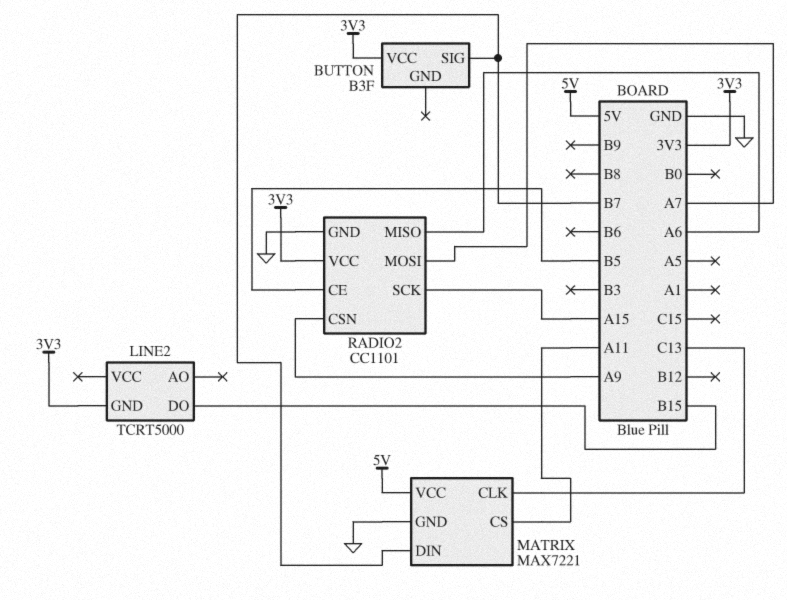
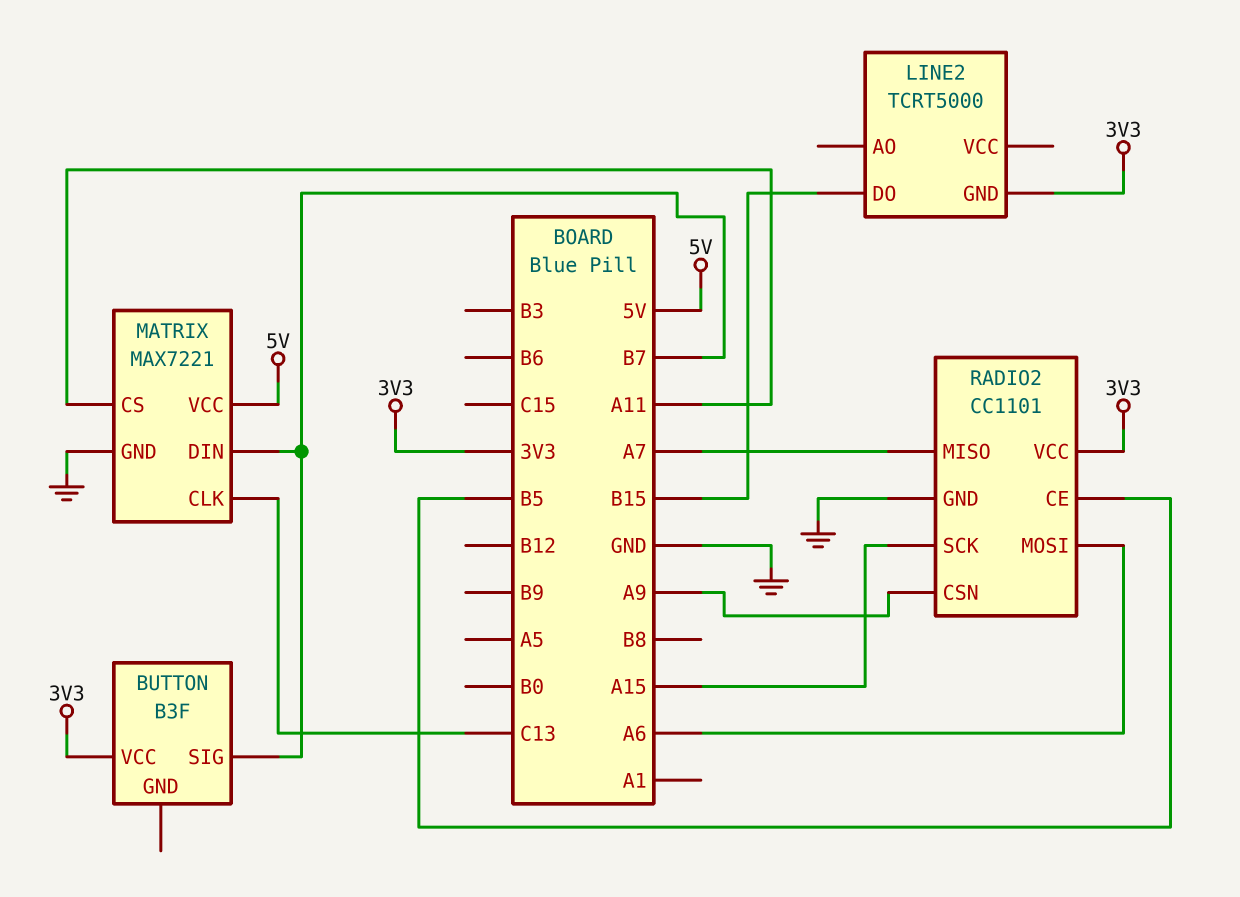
RADIO2 pin MISO: A6 -> A7
RADIO2 pin MOSI: A7 -> A6

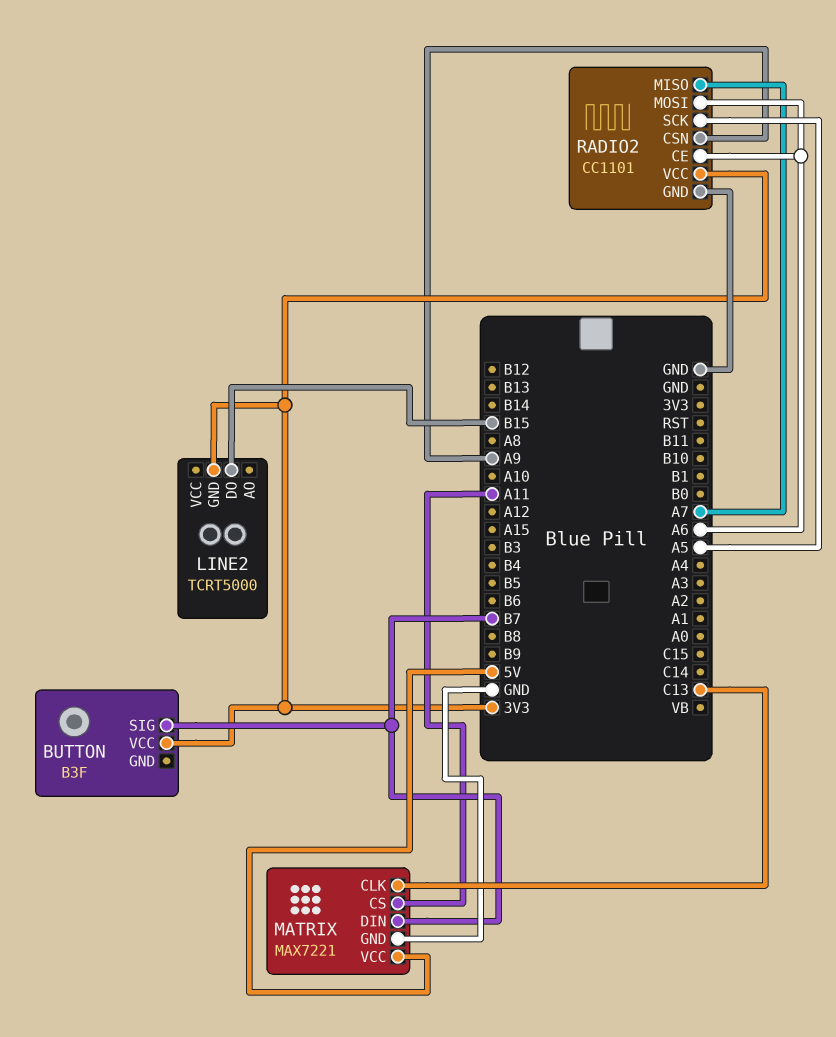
RADIO2 pin CE: B5 -> A6
RADIO2 pin SCK: A15 -> A5

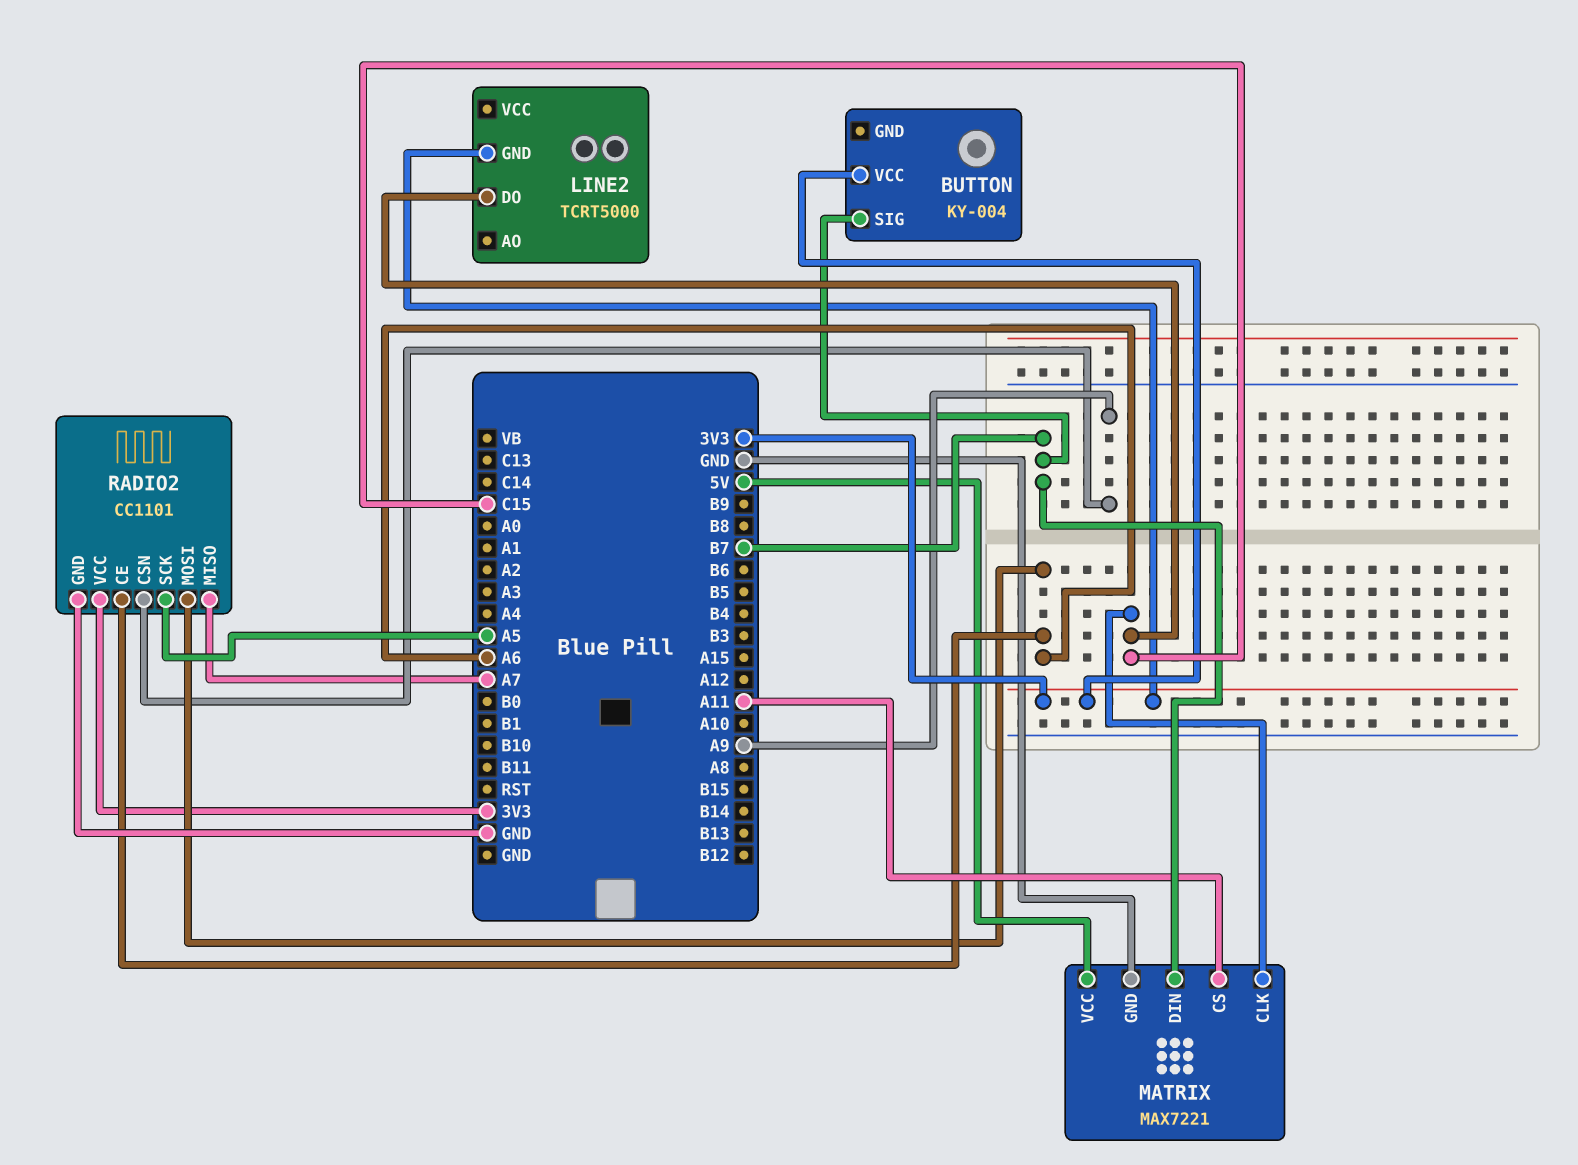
BUTTON: B3F -> KY-004
LINE2 pin DO: B15 -> C15
MATRIX pin CLK: C13 -> C15

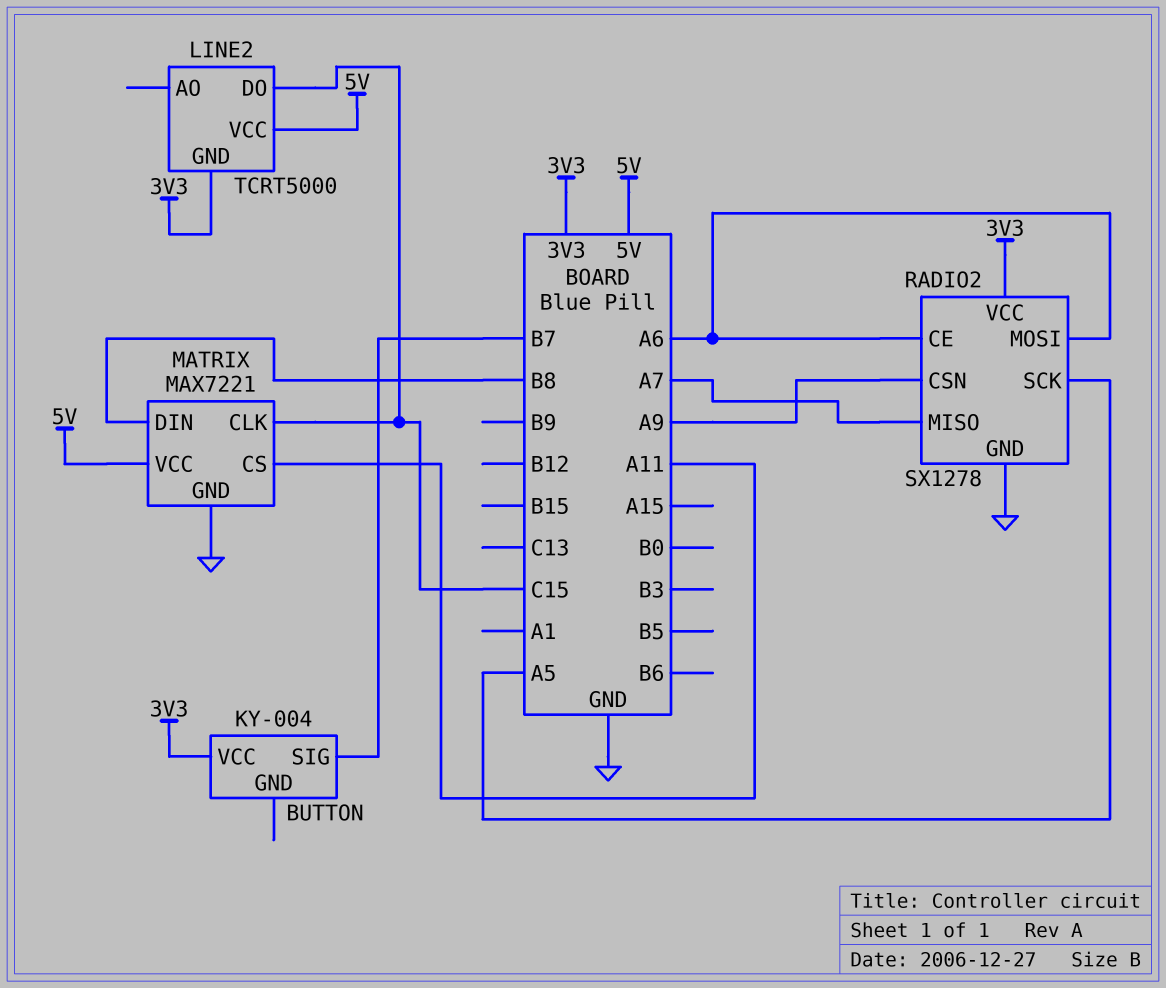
LINE2 pin VCC: none -> 5V
MATRIX pin DIN: B7 -> B8
RADIO2: CC1101 -> SX1278

